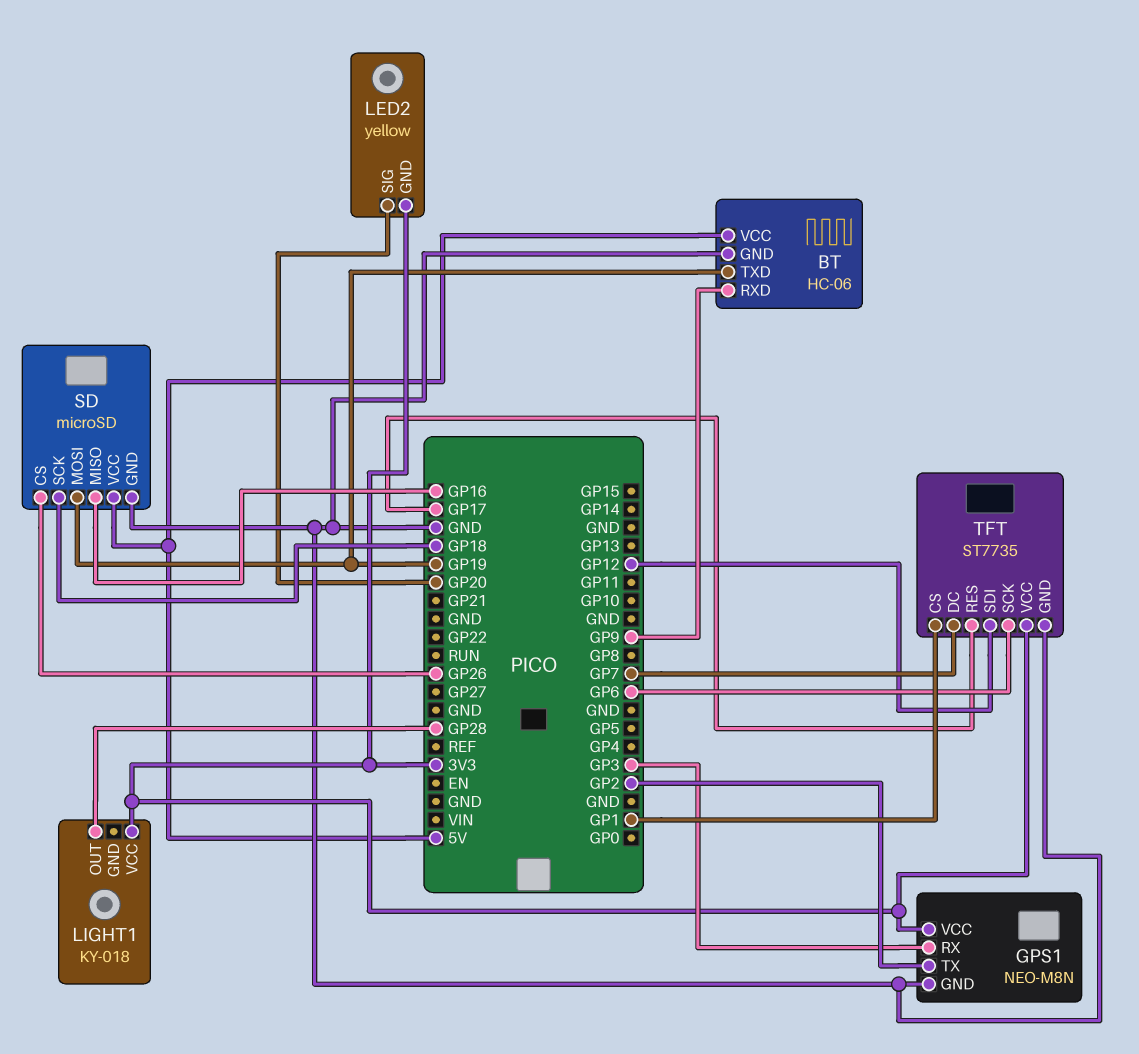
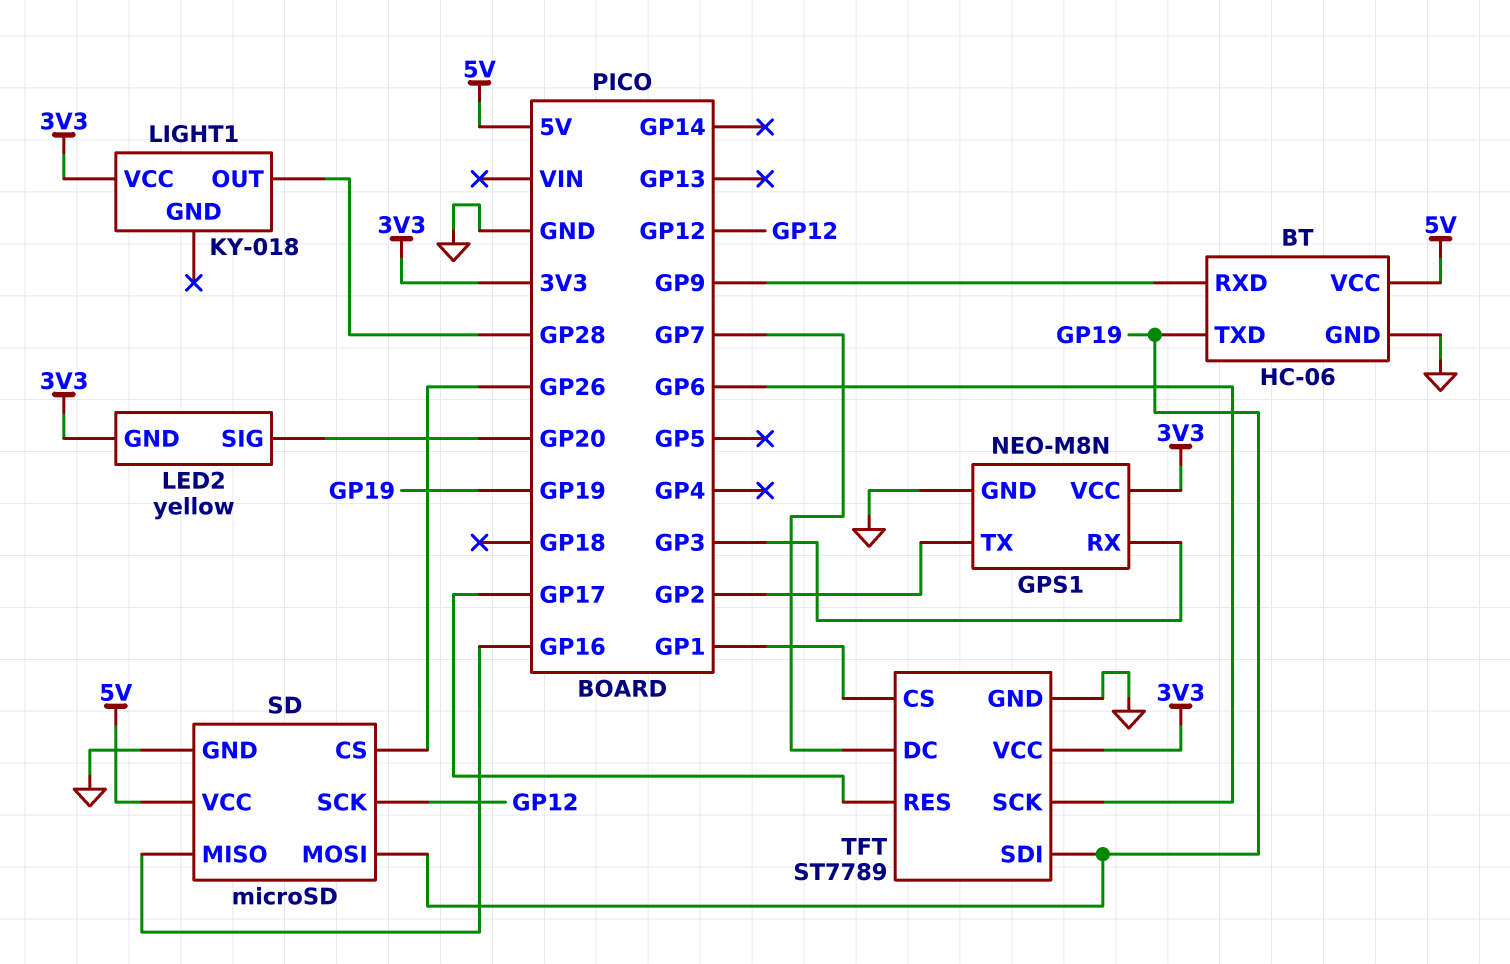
SD pin SCK: GP18 -> GP12
TFT: ST7735 -> ST7789
TFT pin SDI: GP12 -> GP19

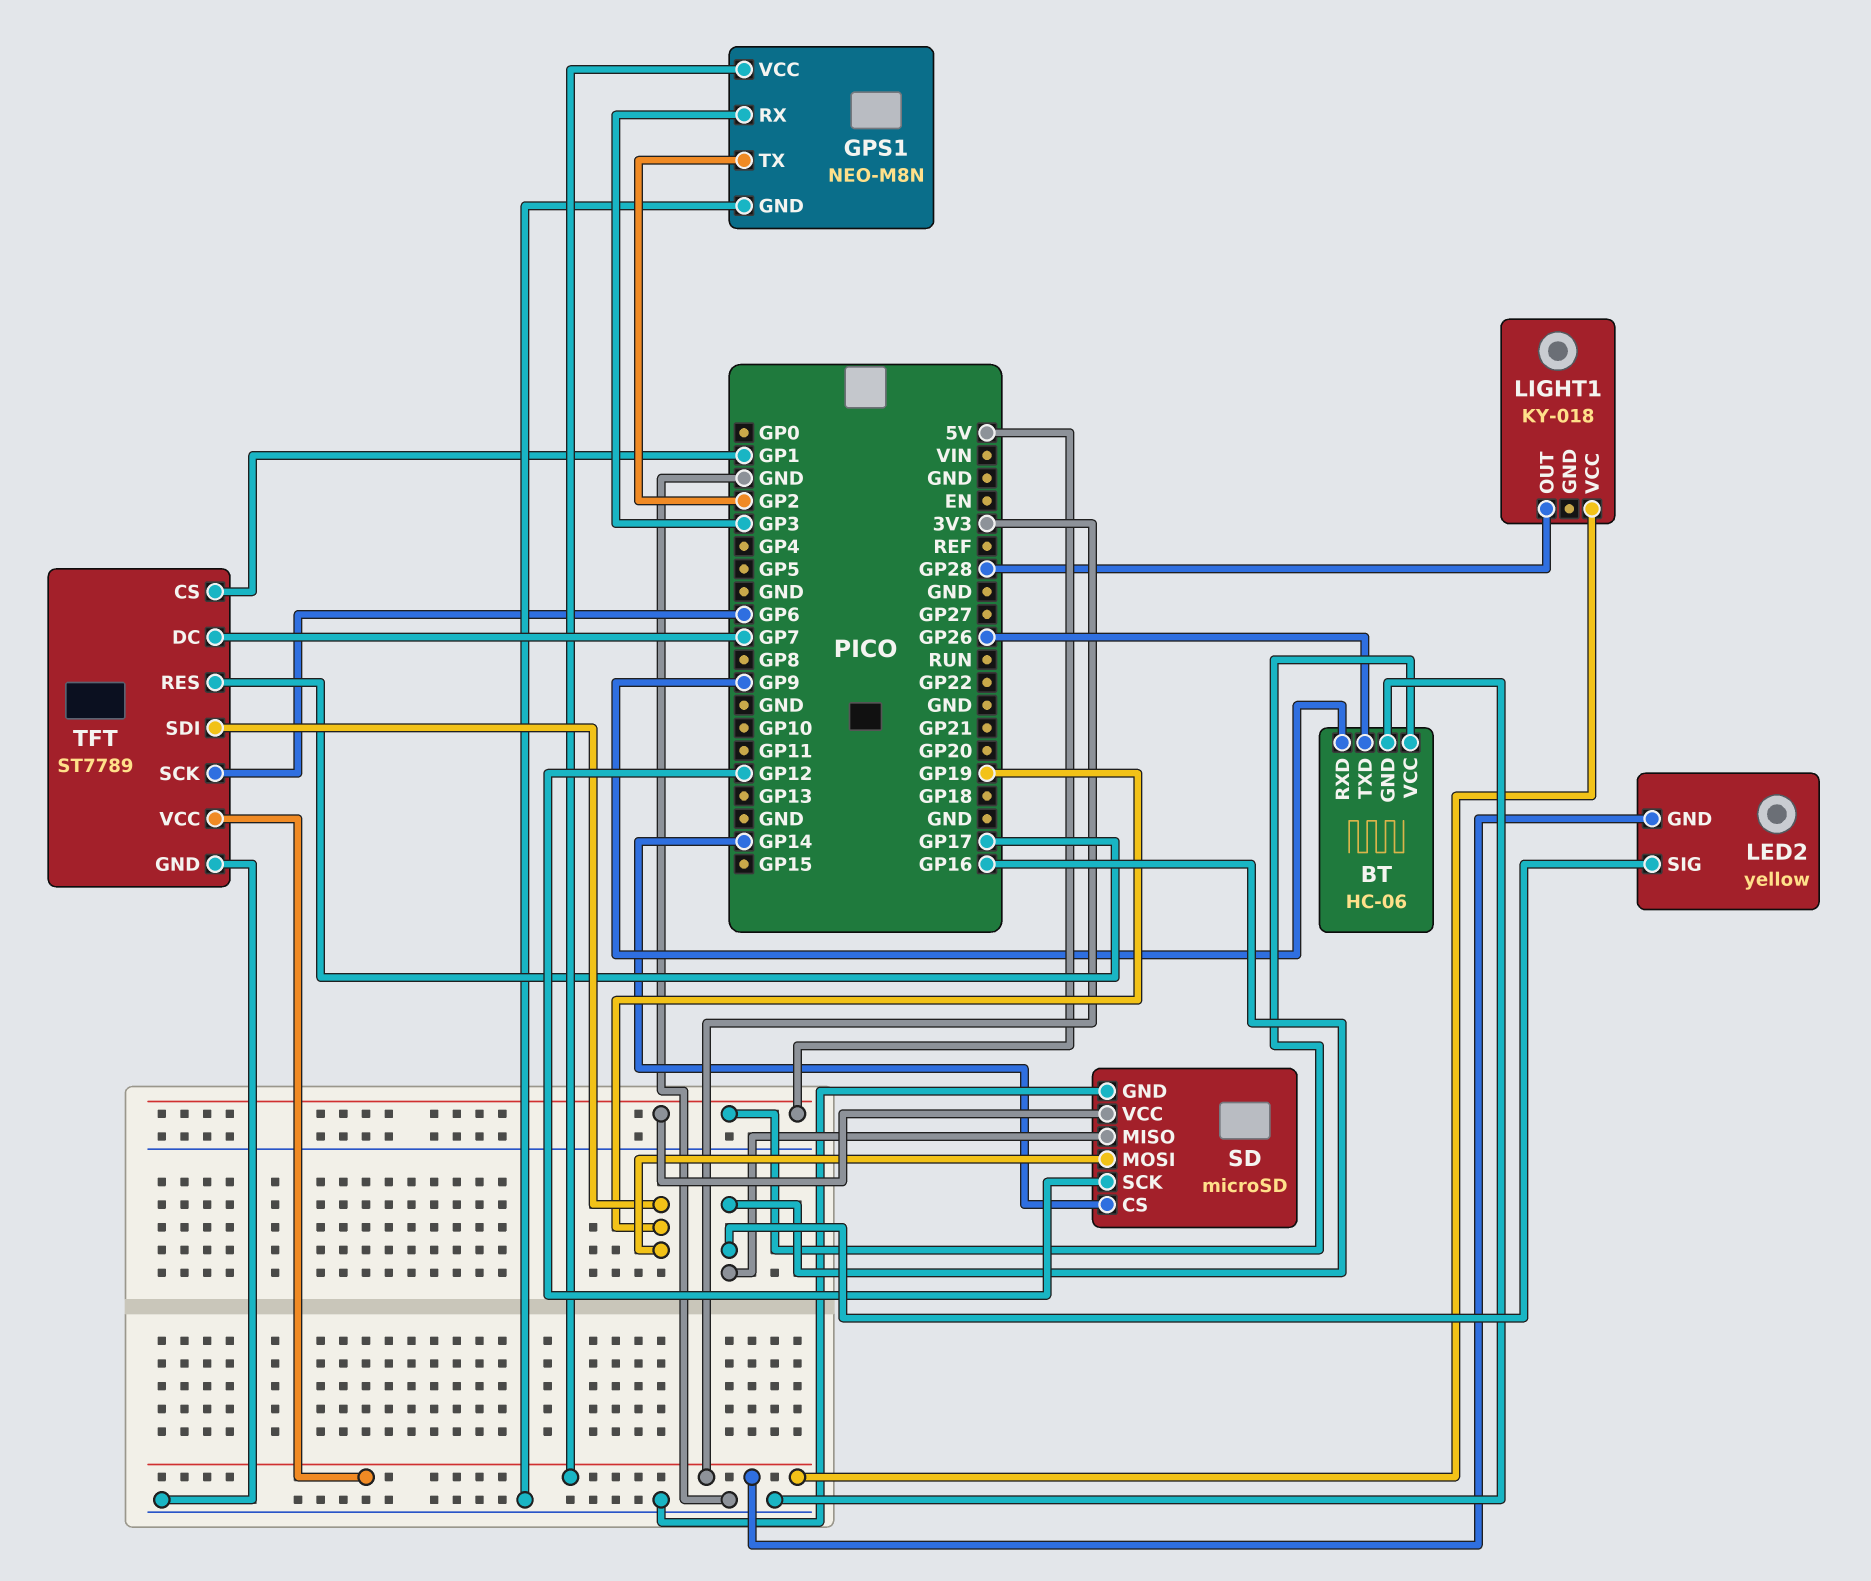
BT pin TXD: GP19 -> GP26
LED2 pin SIG: GP20 -> GP16
SD pin CS: GP26 -> GP14

